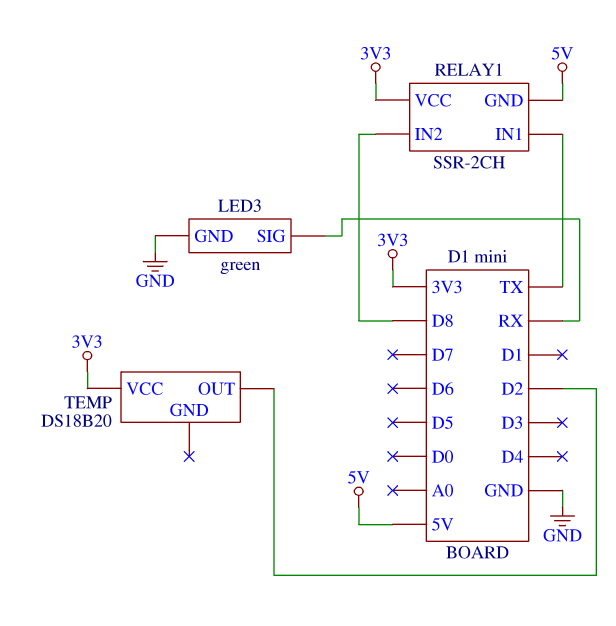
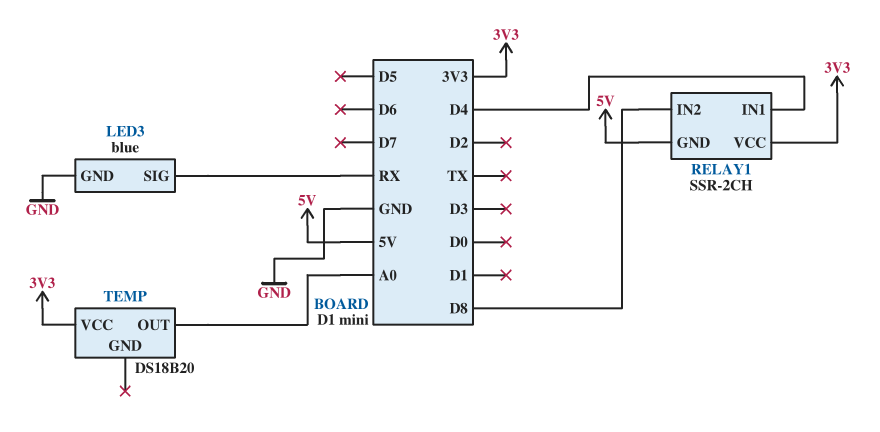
LED3: green -> blue
RELAY1 pin IN1: TX -> D4
TEMP pin OUT: D2 -> A0

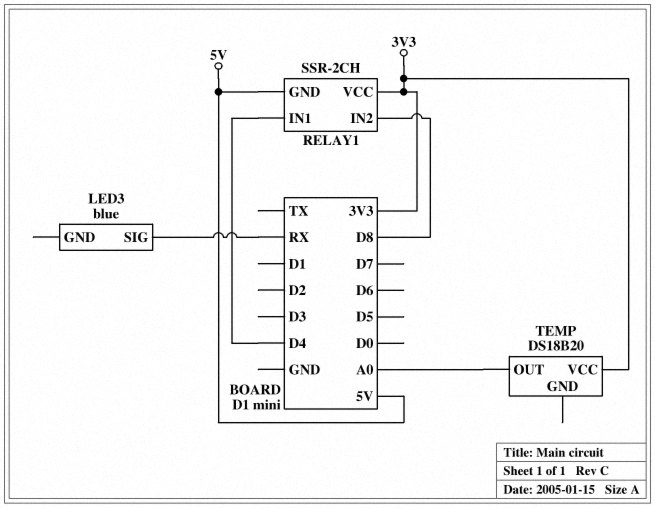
LED3 pin GND: GND -> none

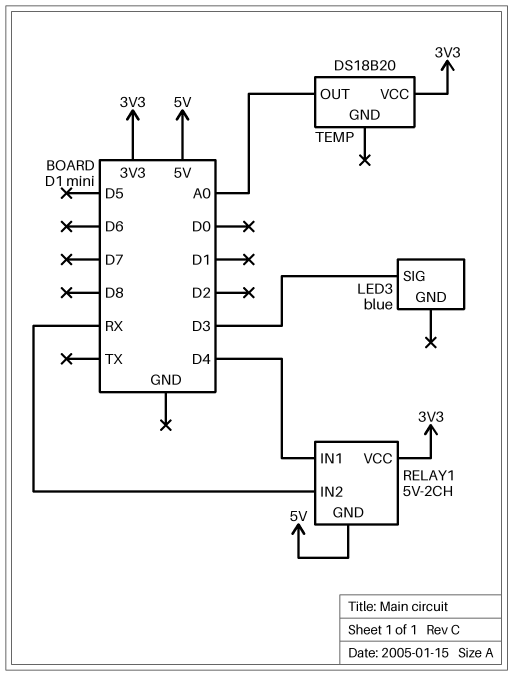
LED3 pin SIG: RX -> D3
RELAY1: SSR-2CH -> 5V-2CH
RELAY1 pin IN2: D8 -> RX

